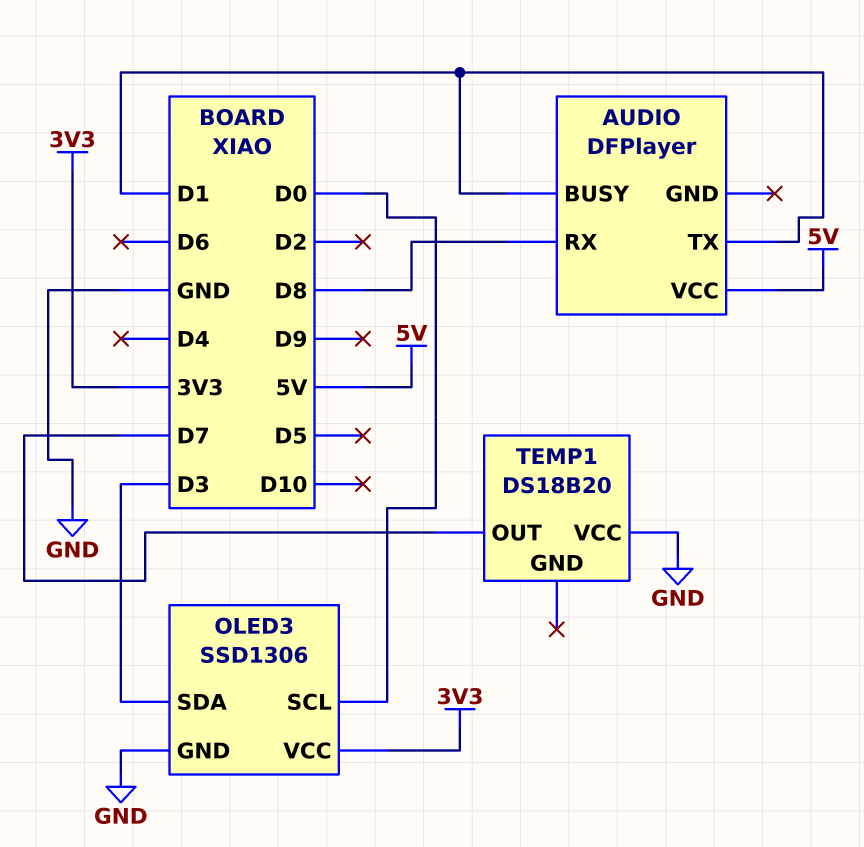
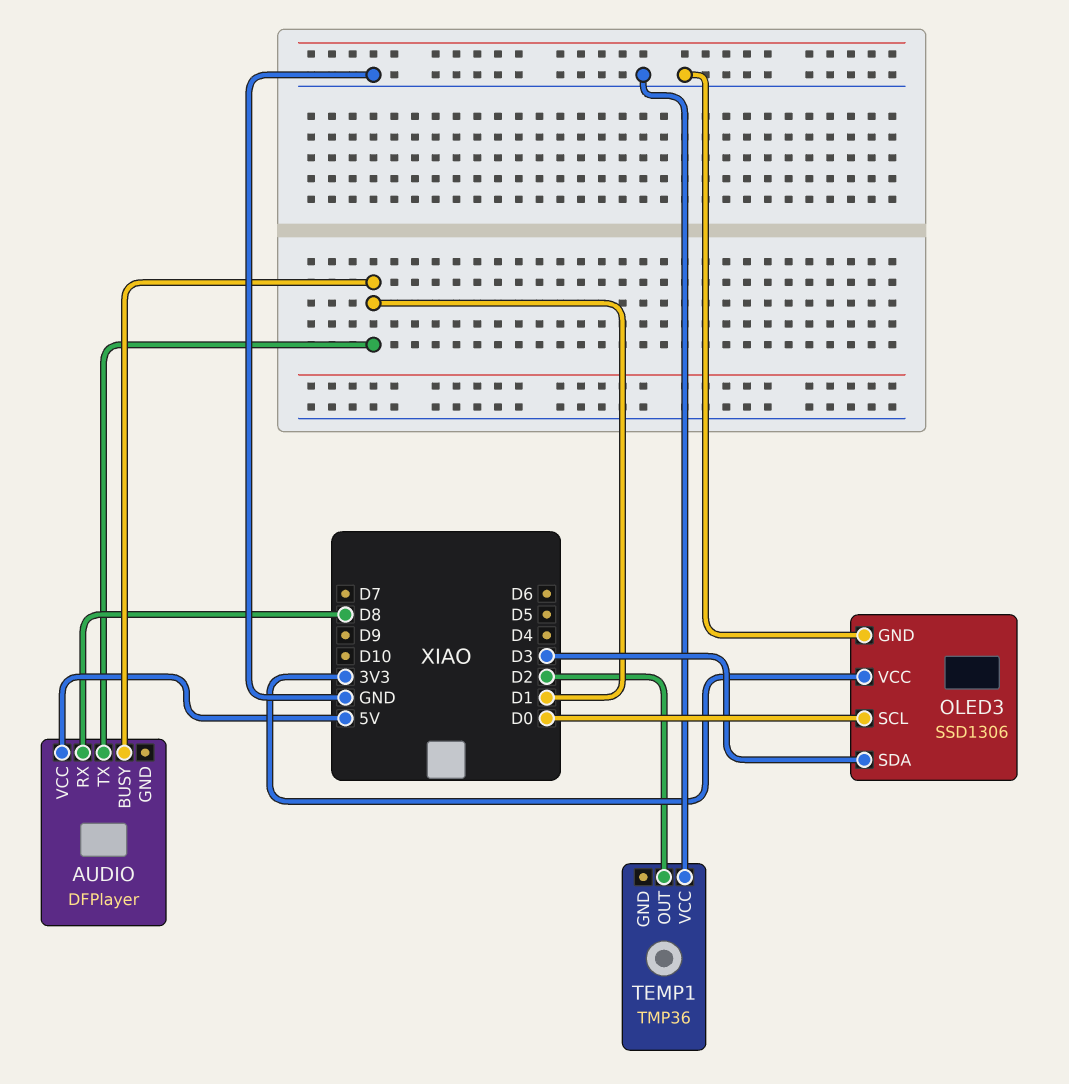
TEMP1: DS18B20 -> TMP36
TEMP1 pin OUT: D7 -> D2

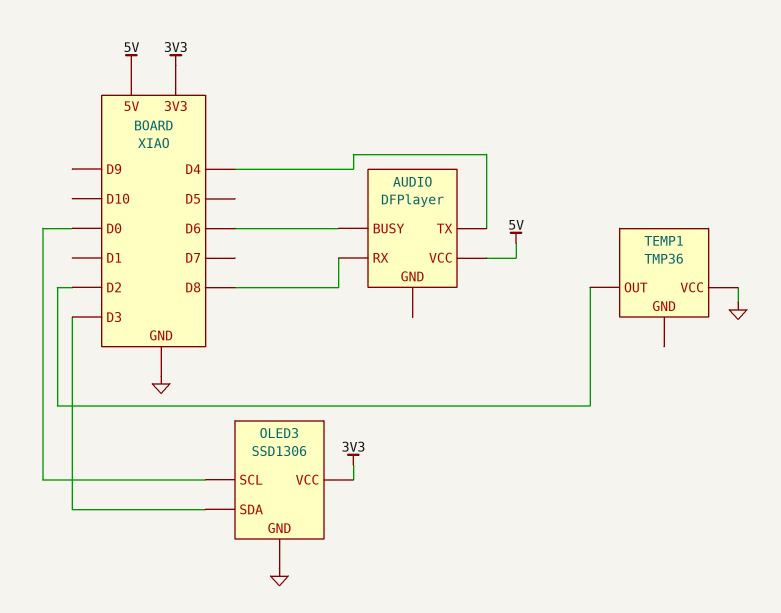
AUDIO pin BUSY: D1 -> D6
AUDIO pin TX: D1 -> D4

